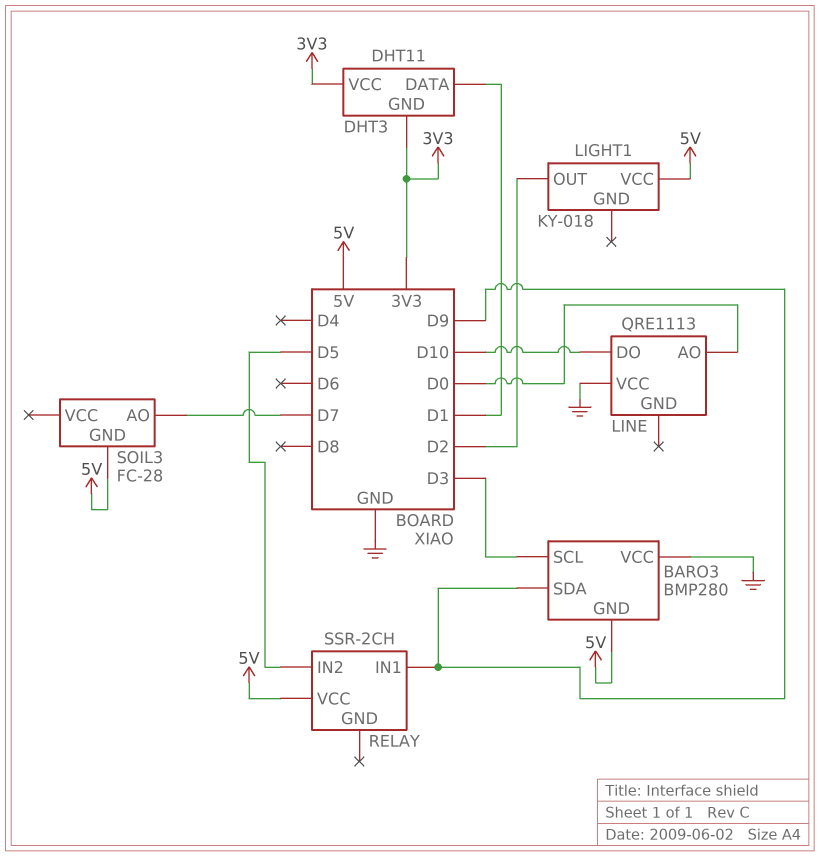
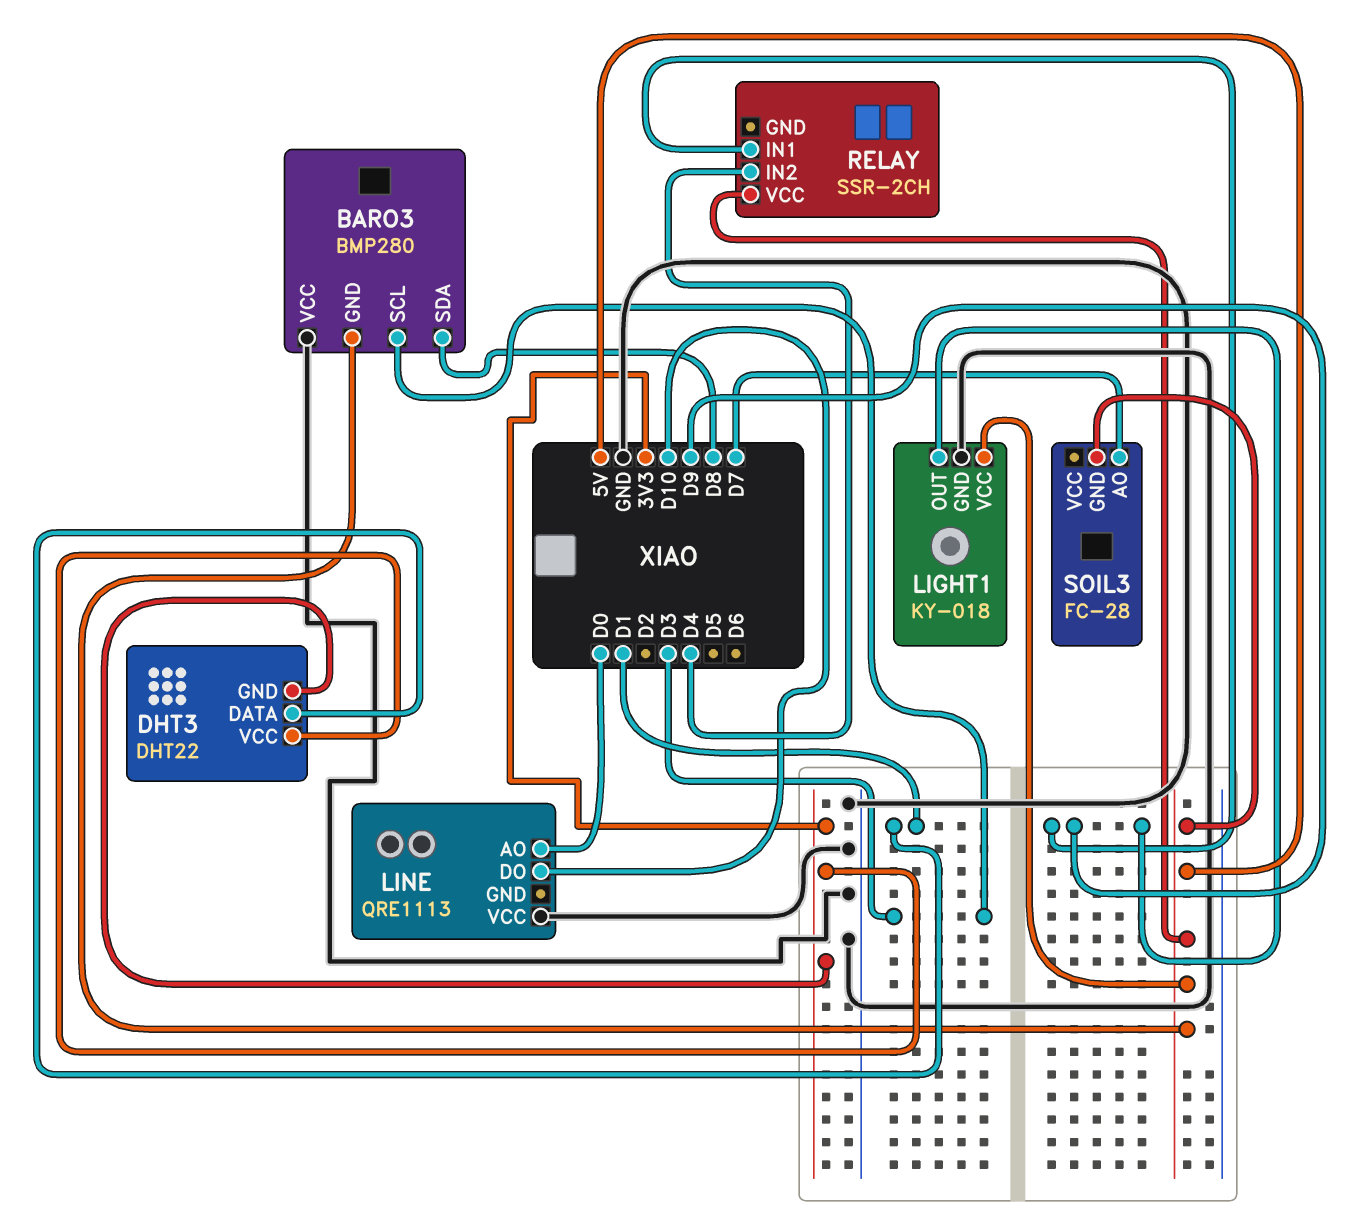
BARO3 pin SDA: D9 -> D8
DHT3: DHT11 -> DHT22
LIGHT1 pin GND: none -> GND
LIGHT1 pin OUT: D2 -> D9
RELAY pin IN2: D5 -> D4

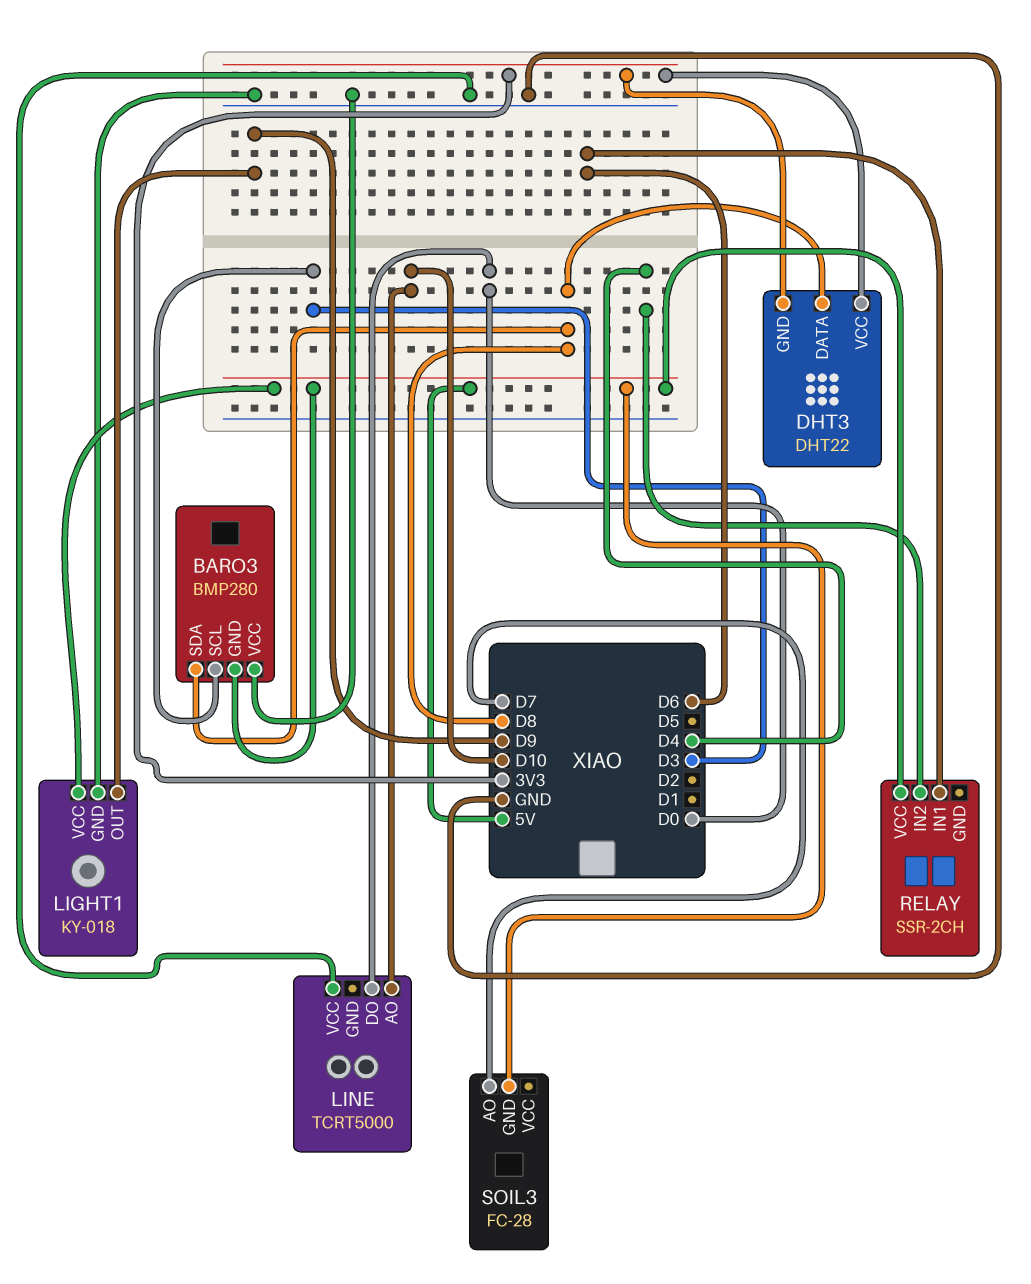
DHT3 pin DATA: D1 -> D8
LINE: QRE1113 -> TCRT5000
LINE pin AO: D0 -> D10
LINE pin DO: D10 -> D0
RELAY pin IN1: D9 -> D6

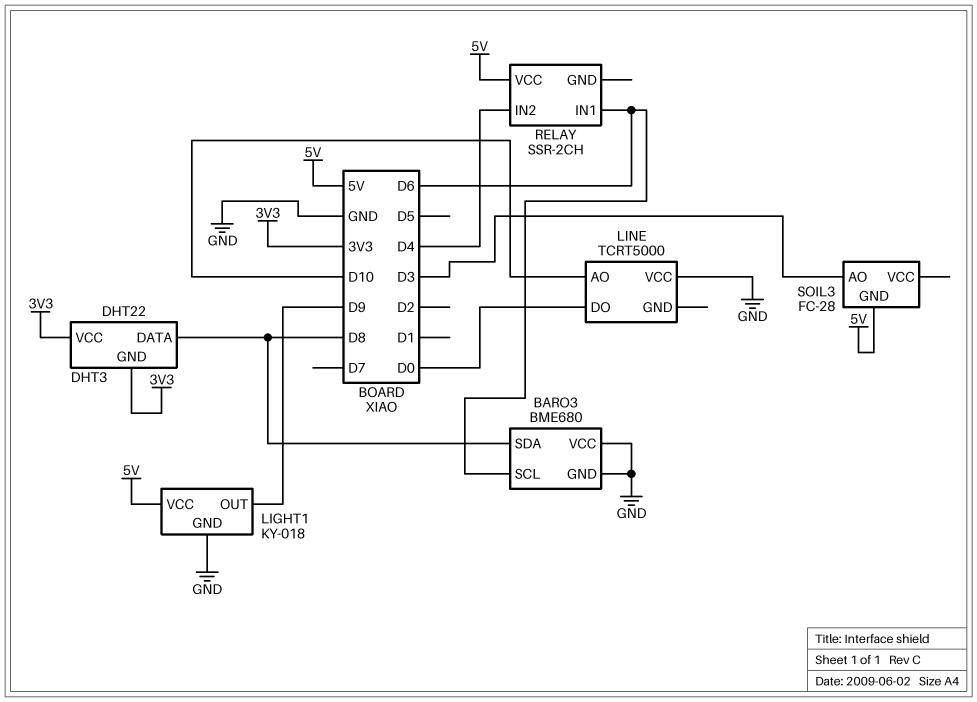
BARO3: BMP280 -> BME680
BARO3 pin GND: 5V -> GND
BARO3 pin SCL: D3 -> D6
SOIL3 pin AO: D7 -> D3

